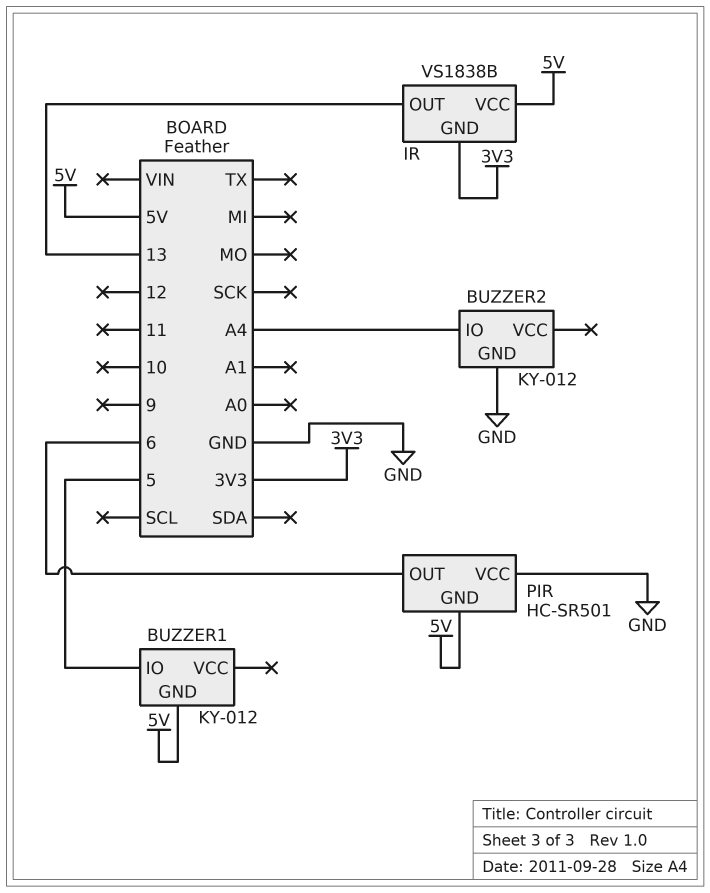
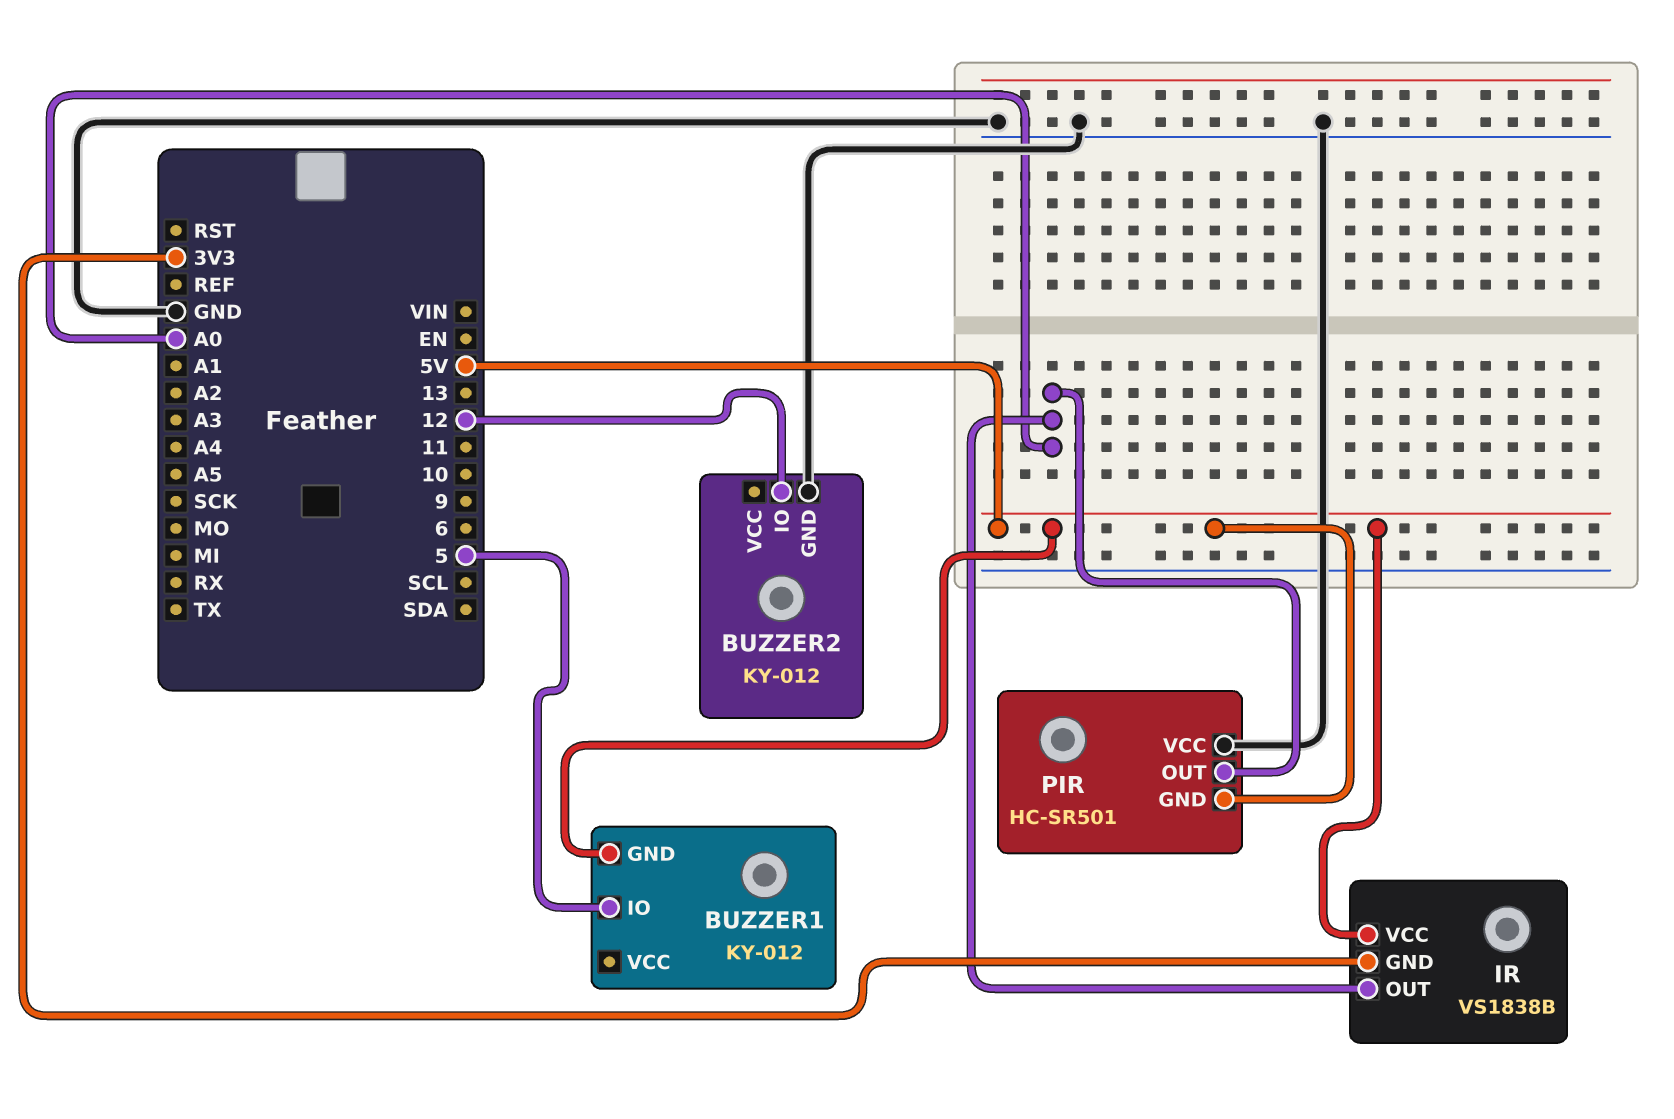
BUZZER2 pin IO: A4 -> 12
IR pin OUT: 13 -> A0
PIR pin OUT: 6 -> A0

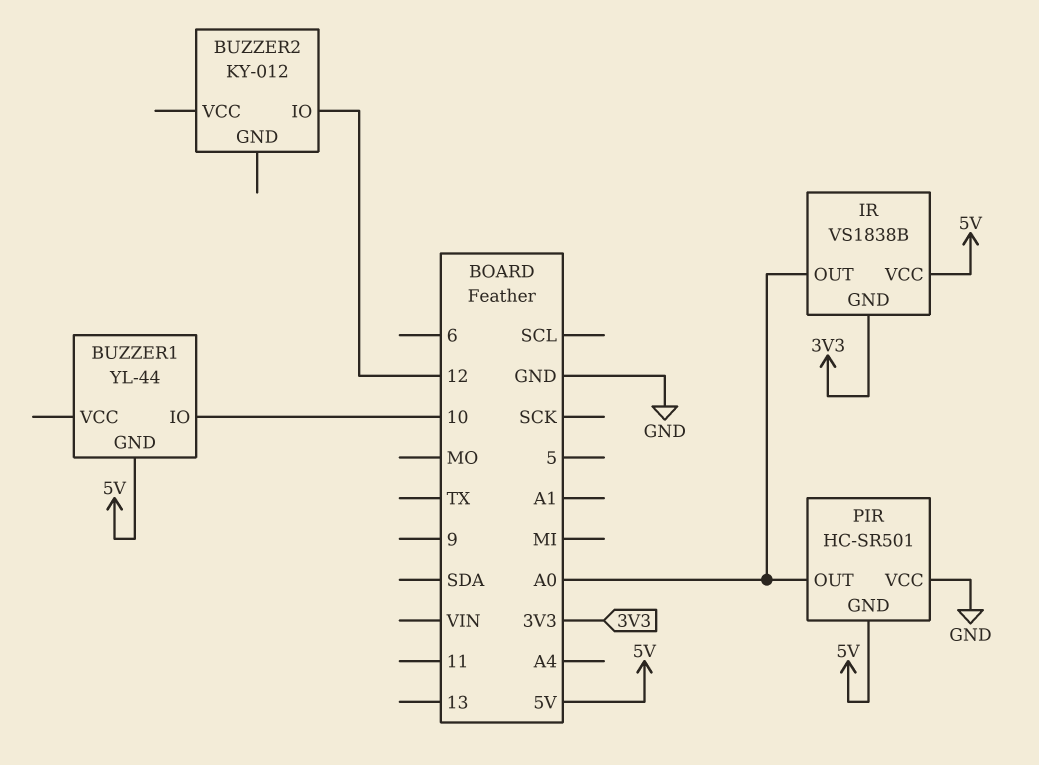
BUZZER1: KY-012 -> YL-44
BUZZER1 pin IO: 5 -> 10
BUZZER2 pin GND: GND -> none

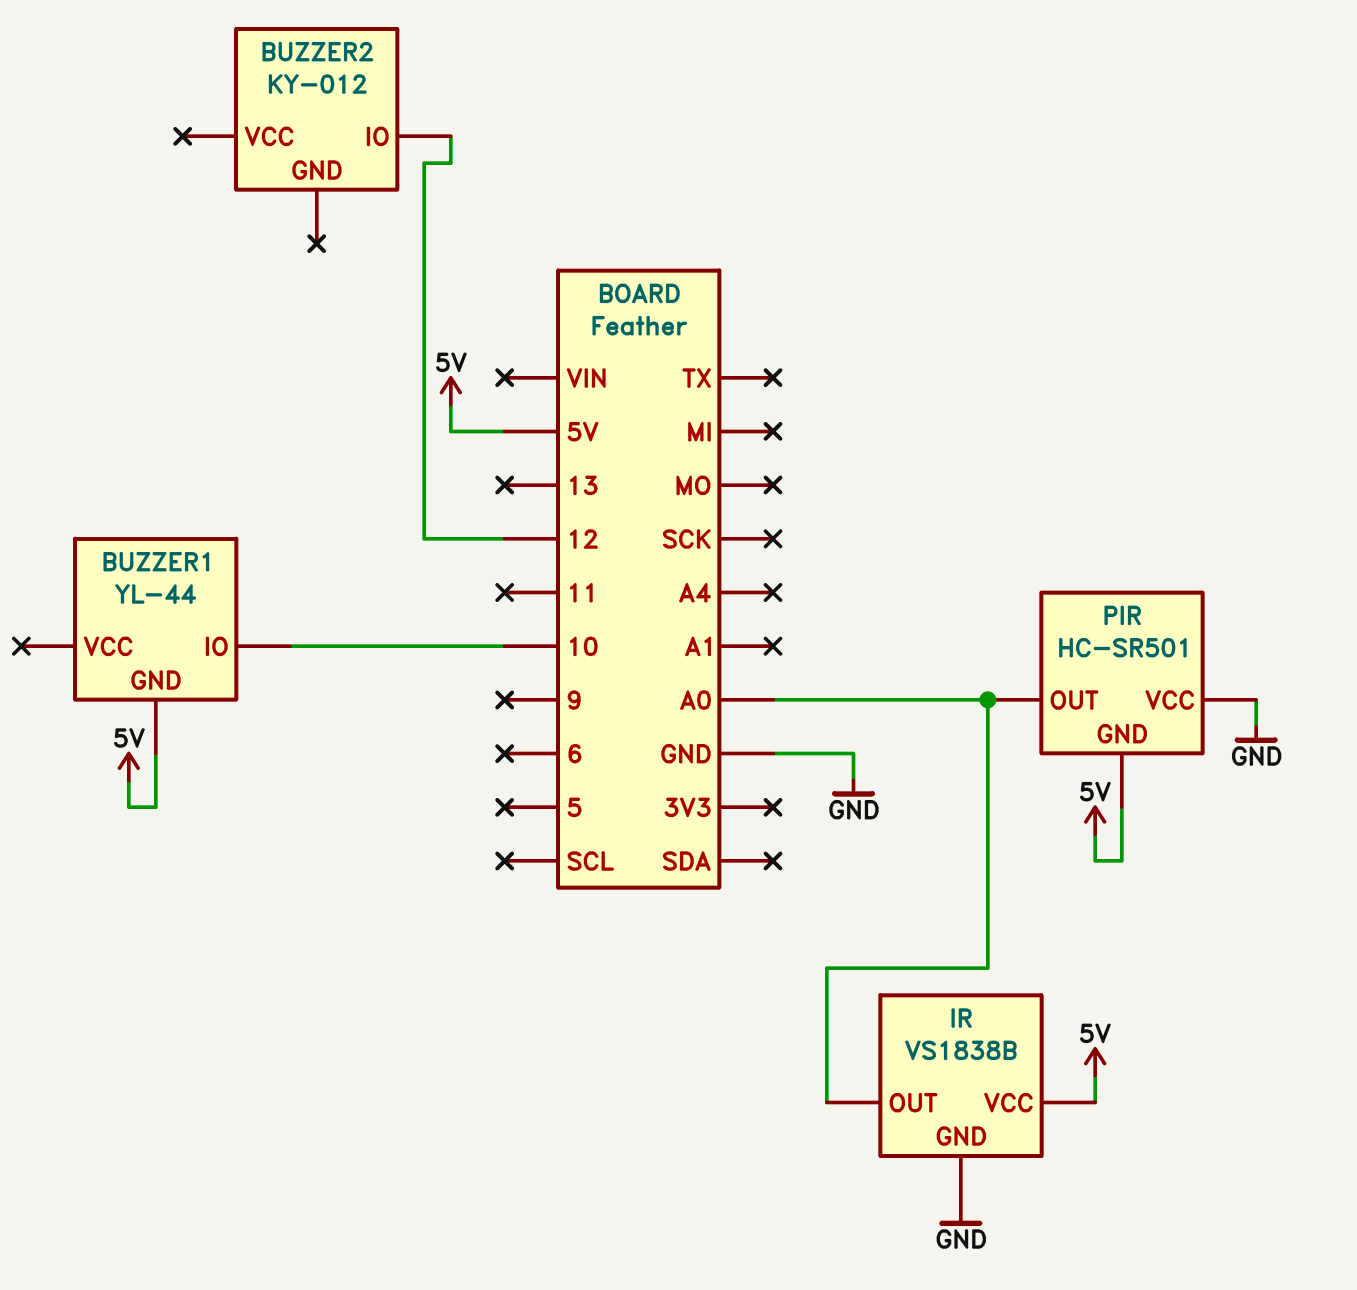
IR pin GND: 3V3 -> GND

